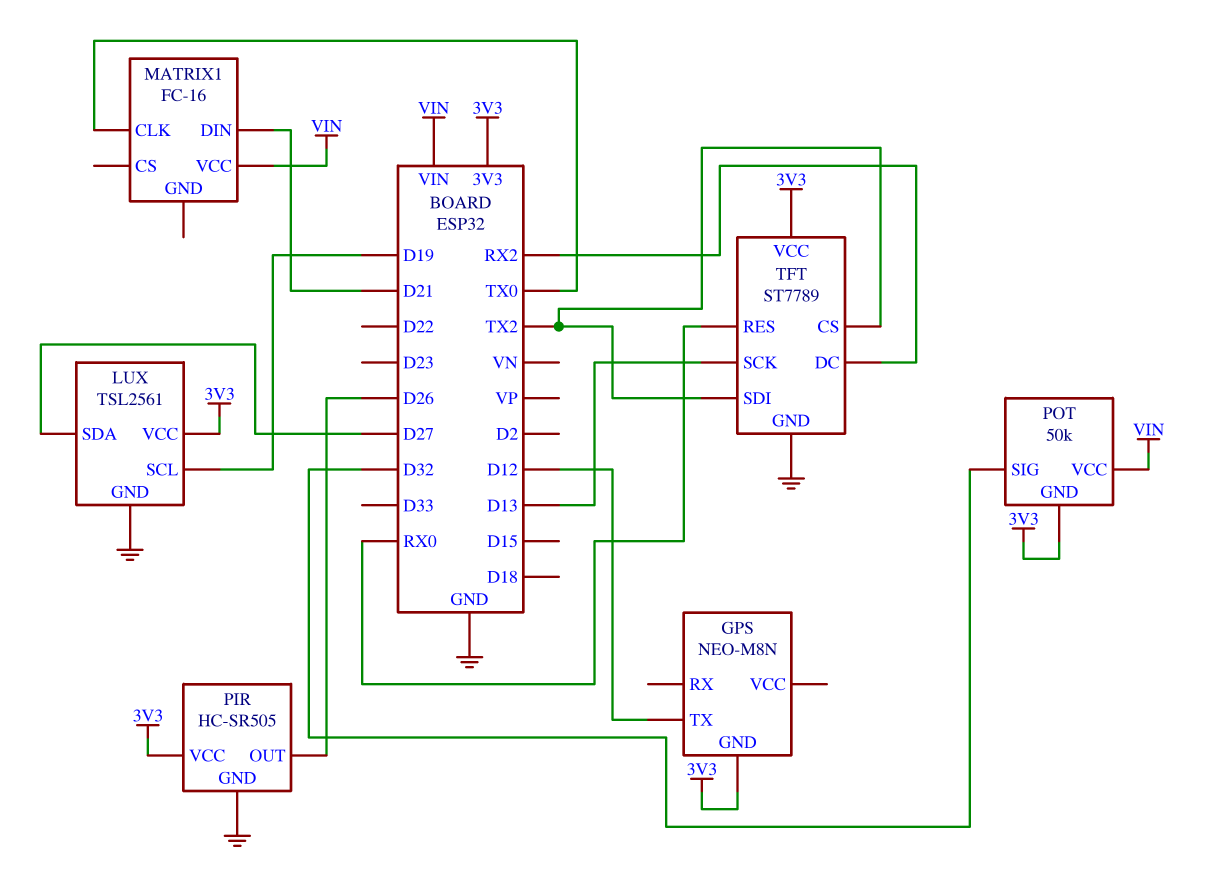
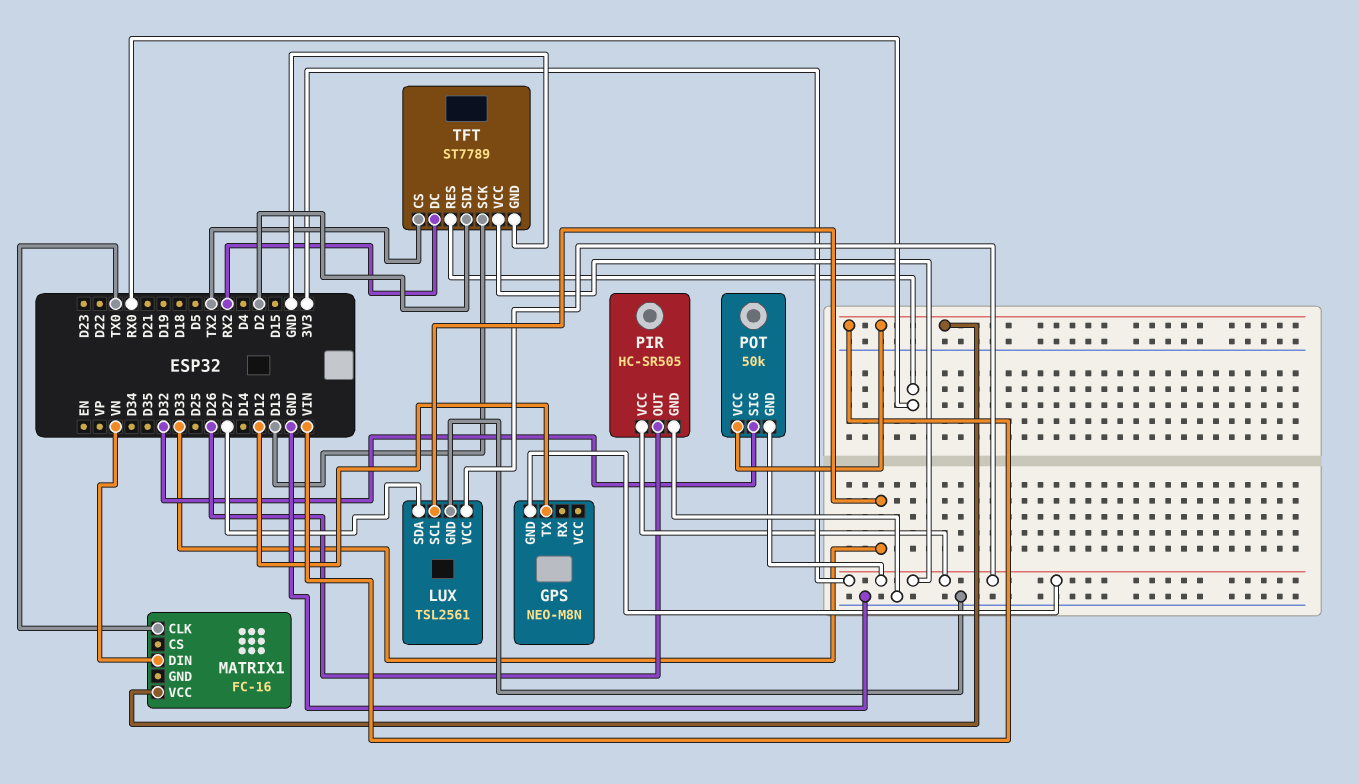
LUX pin SCL: D19 -> D33
MATRIX1 pin DIN: D21 -> VN
TFT pin SDI: TX2 -> D2

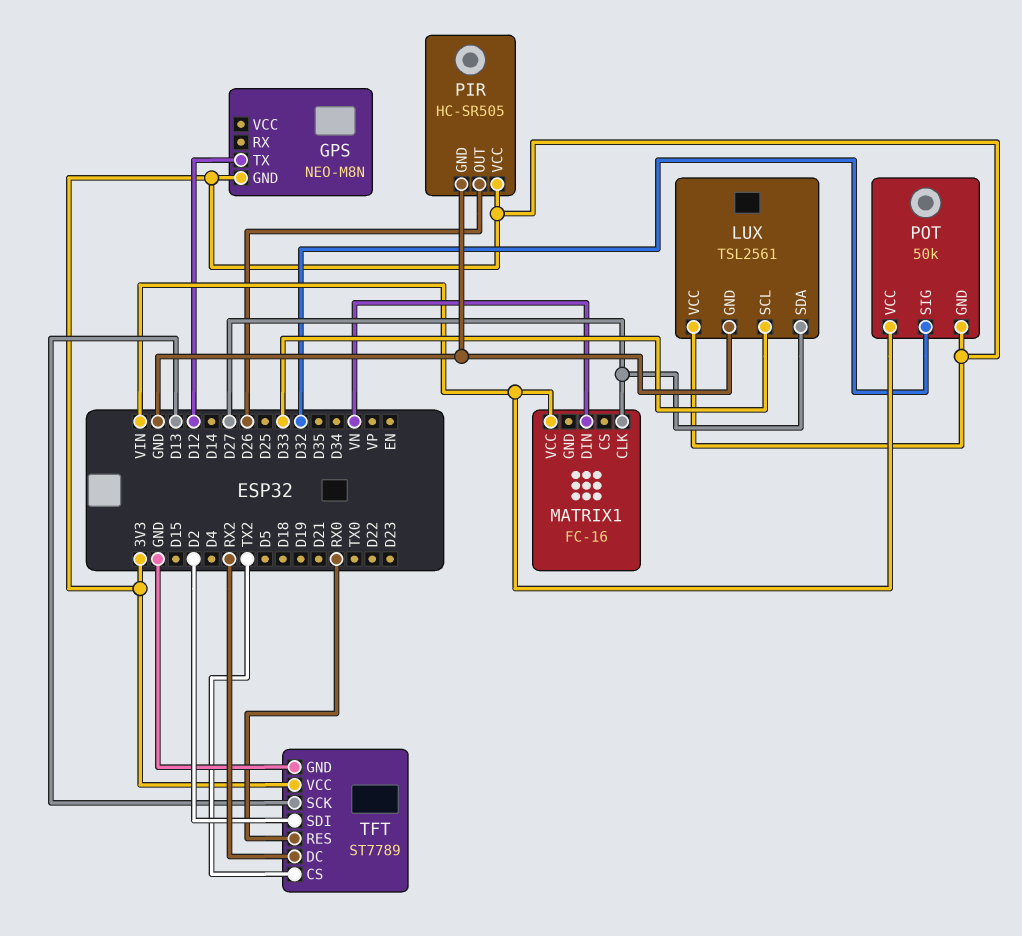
MATRIX1 pin CLK: TX0 -> D27

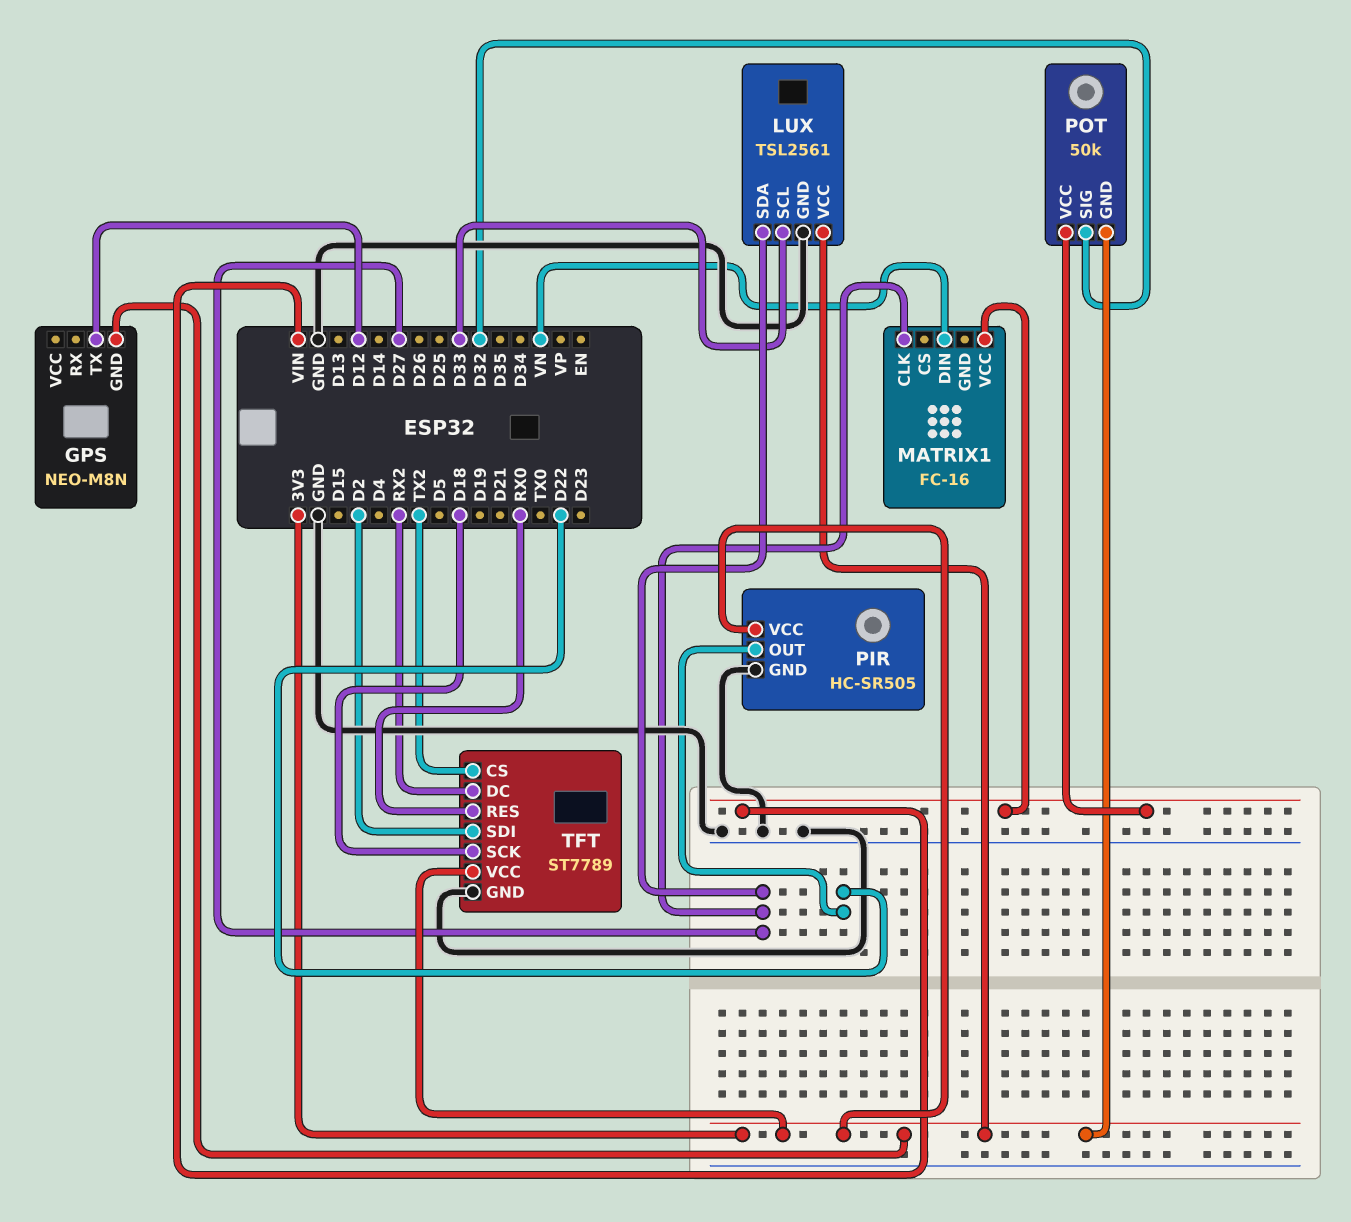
PIR pin OUT: D26 -> D22
TFT pin SCK: D13 -> D18

